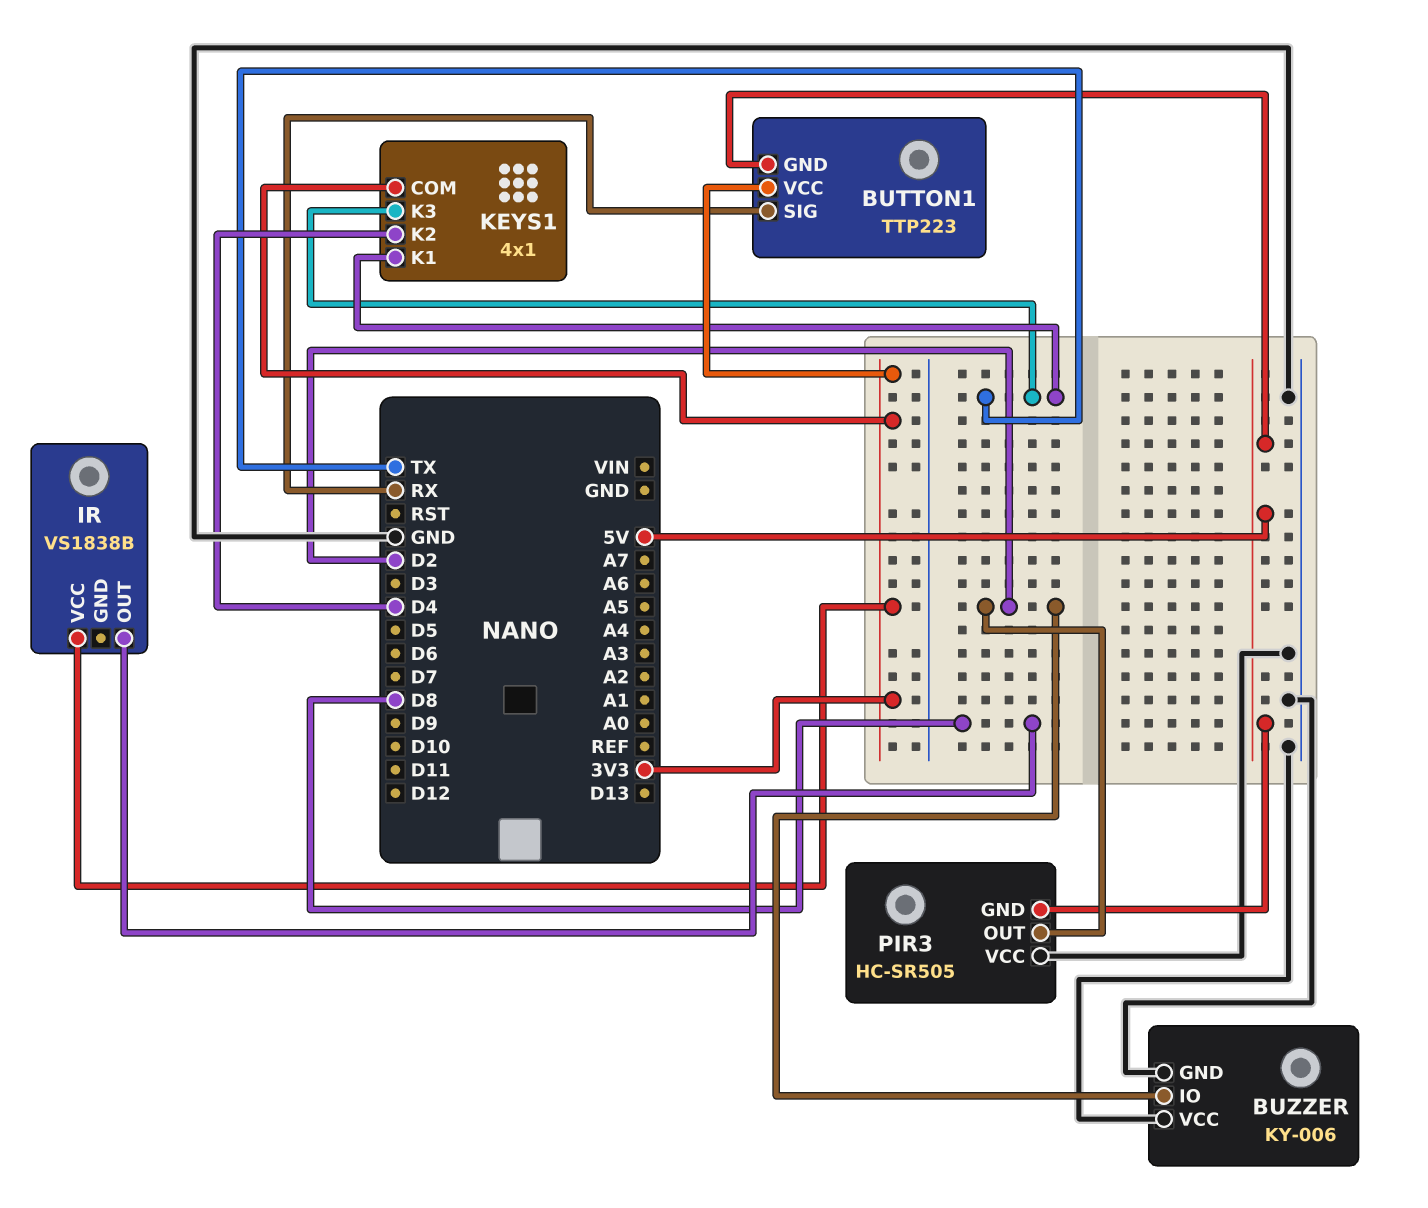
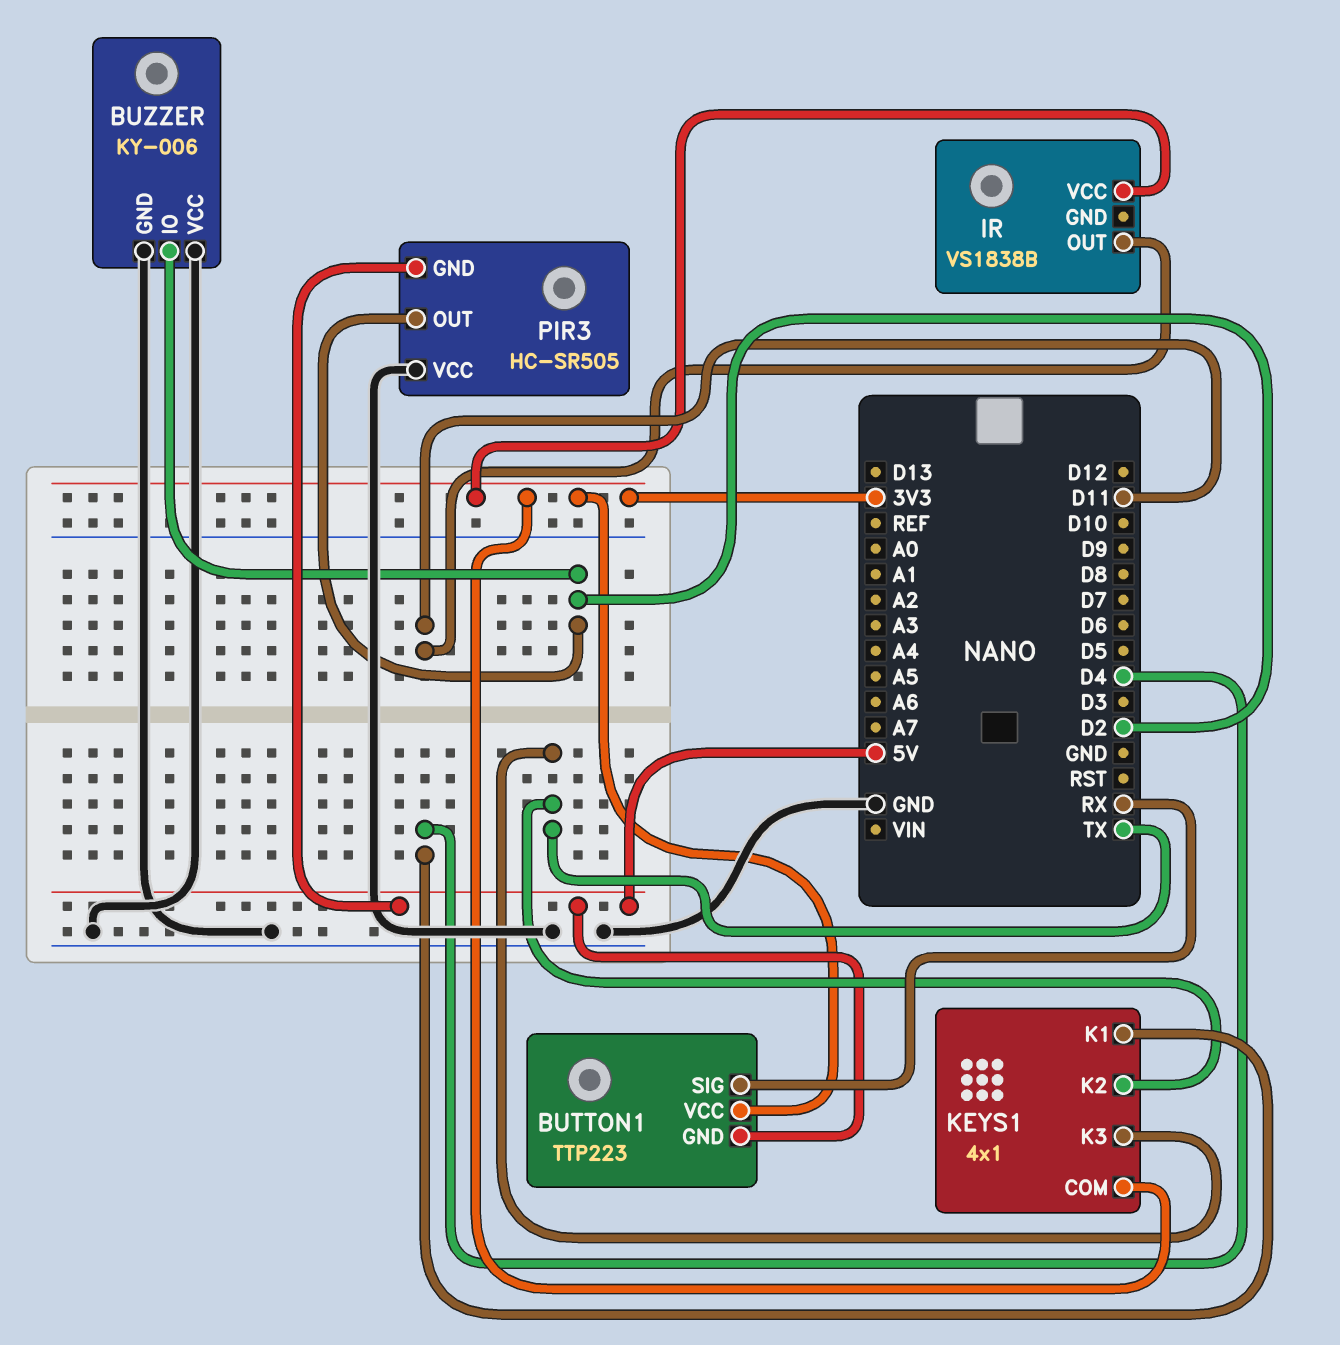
IR pin OUT: D8 -> D11
KEYS1 pin K1: TX -> D4
KEYS1 pin K2: D4 -> TX

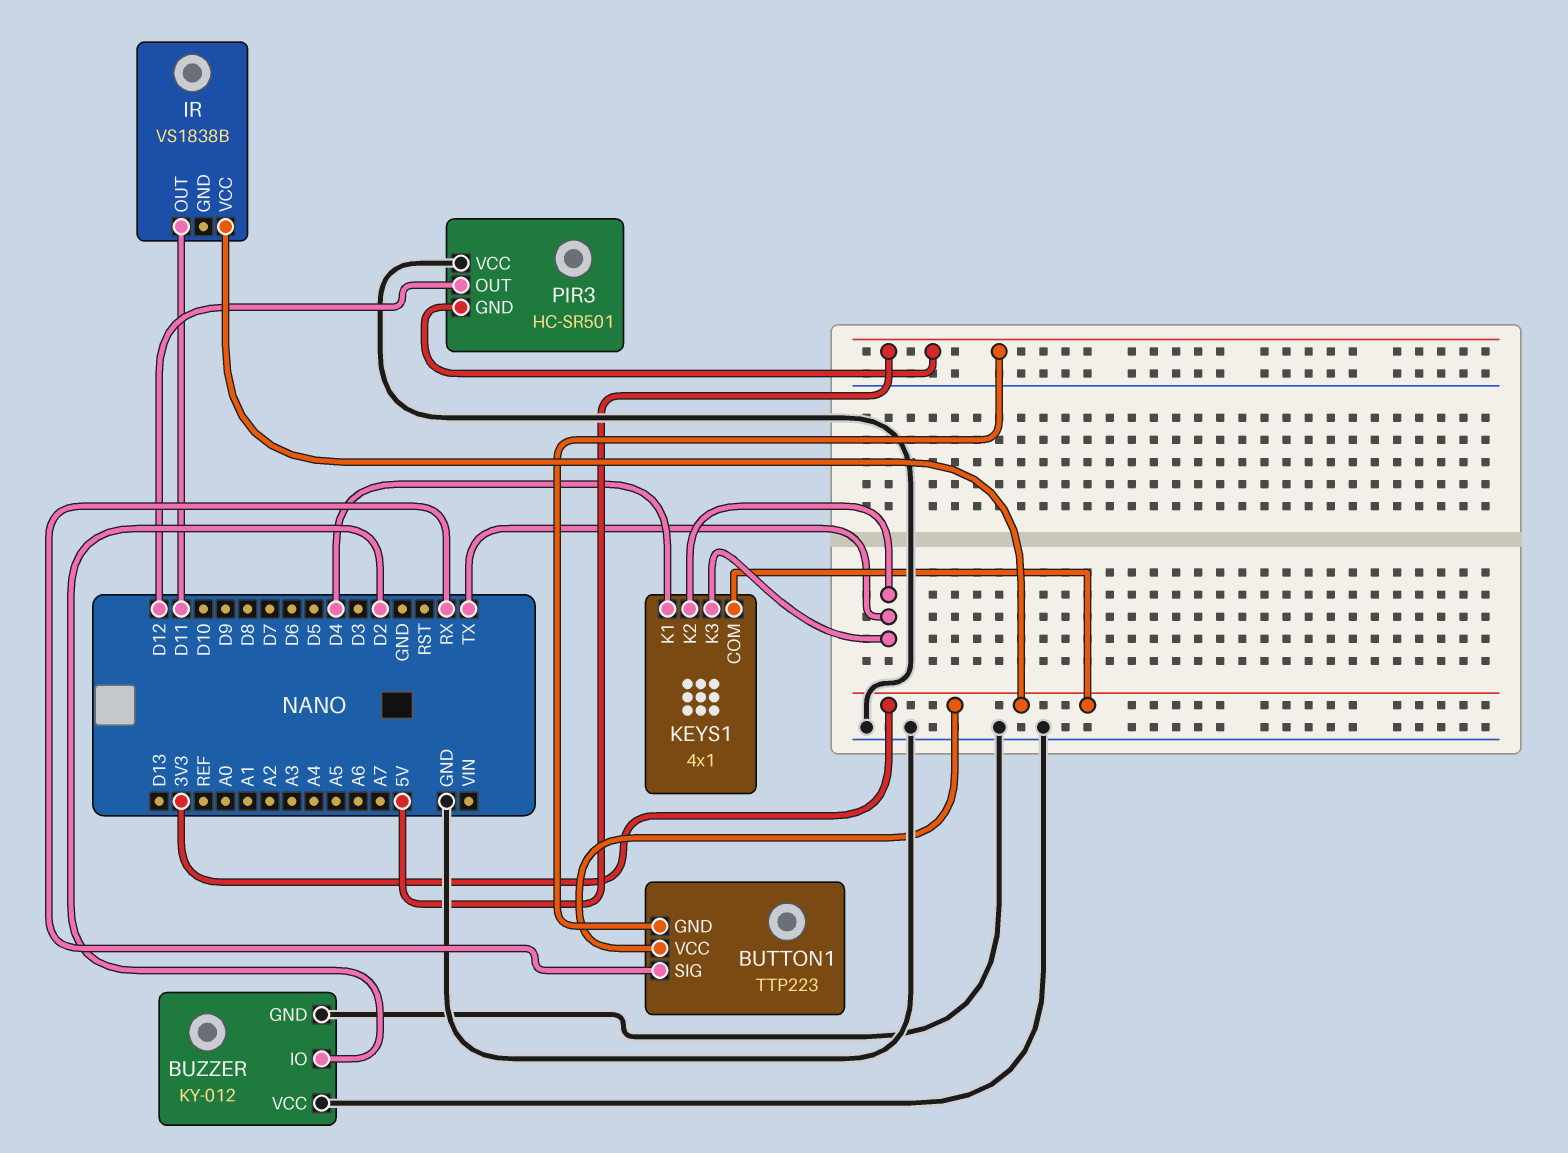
BUZZER: KY-006 -> KY-012
PIR3: HC-SR505 -> HC-SR501
PIR3 pin OUT: D2 -> D12

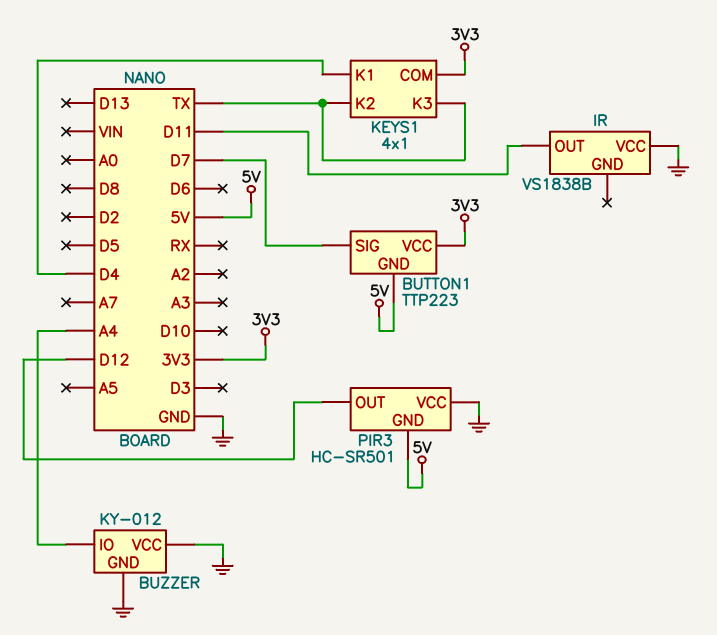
BUTTON1 pin SIG: RX -> D7
BUZZER pin IO: D2 -> A4
IR pin VCC: 3V3 -> GND

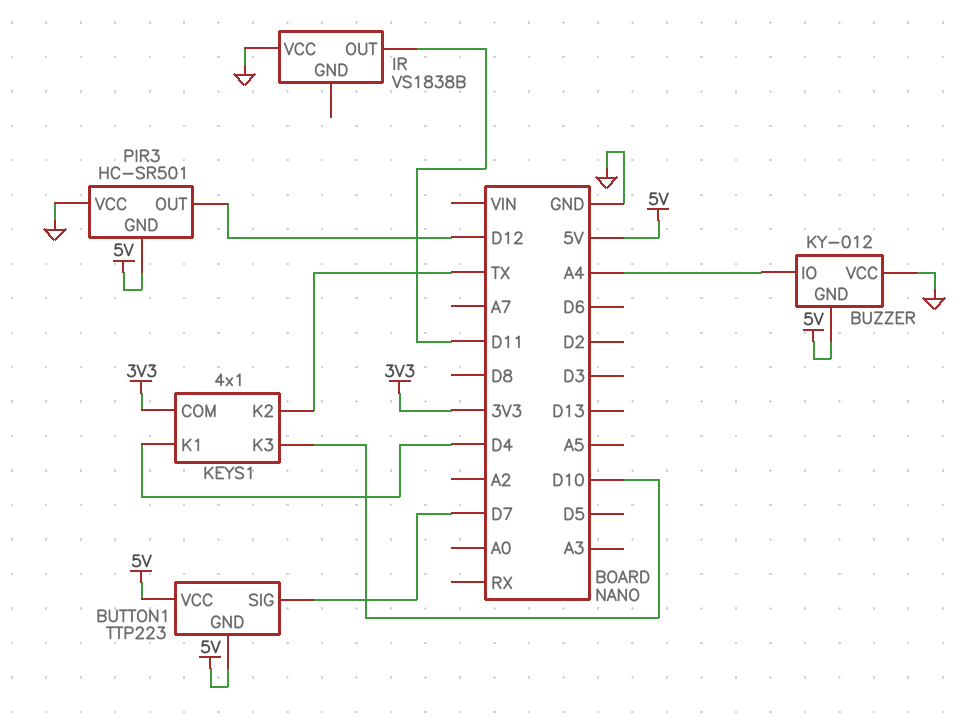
BUTTON1 pin VCC: 3V3 -> 5V
BUZZER pin GND: GND -> 5V
KEYS1 pin K3: TX -> D10

